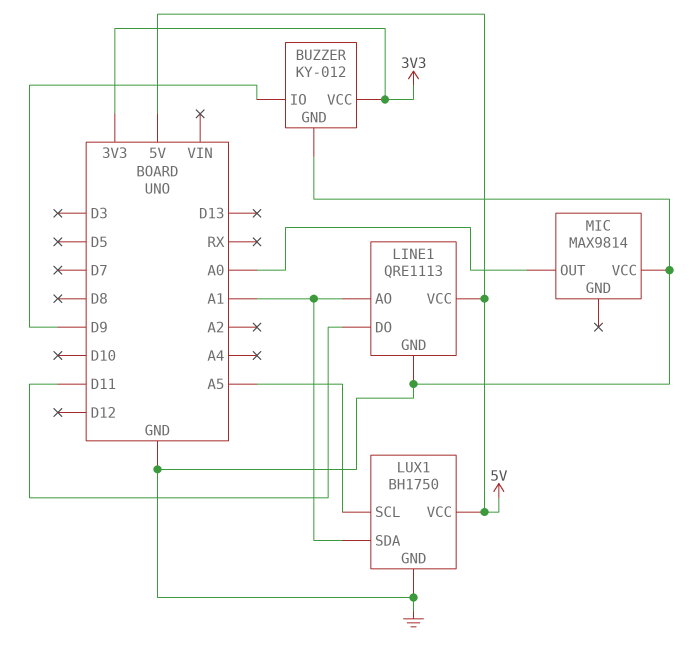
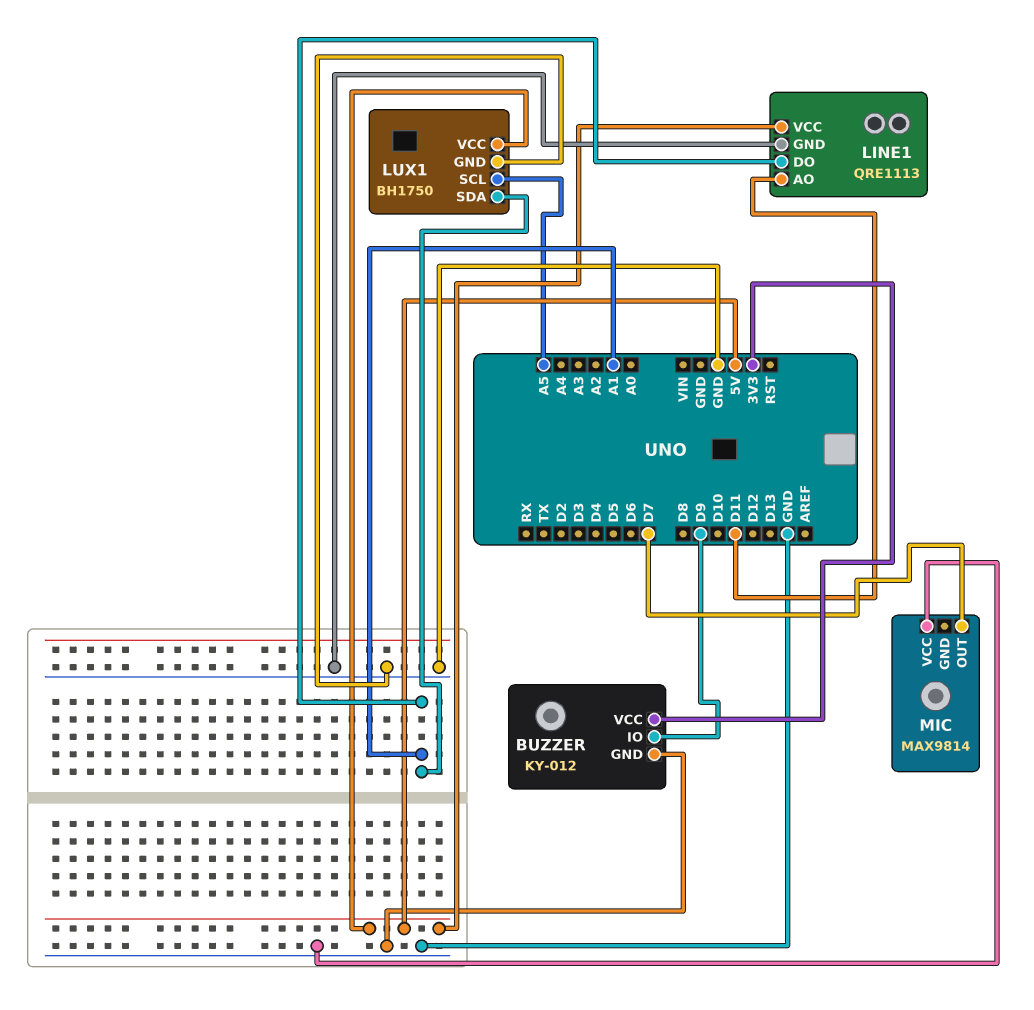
LINE1 pin AO: A1 -> D11
LINE1 pin DO: D11 -> A1
MIC pin OUT: A0 -> D7

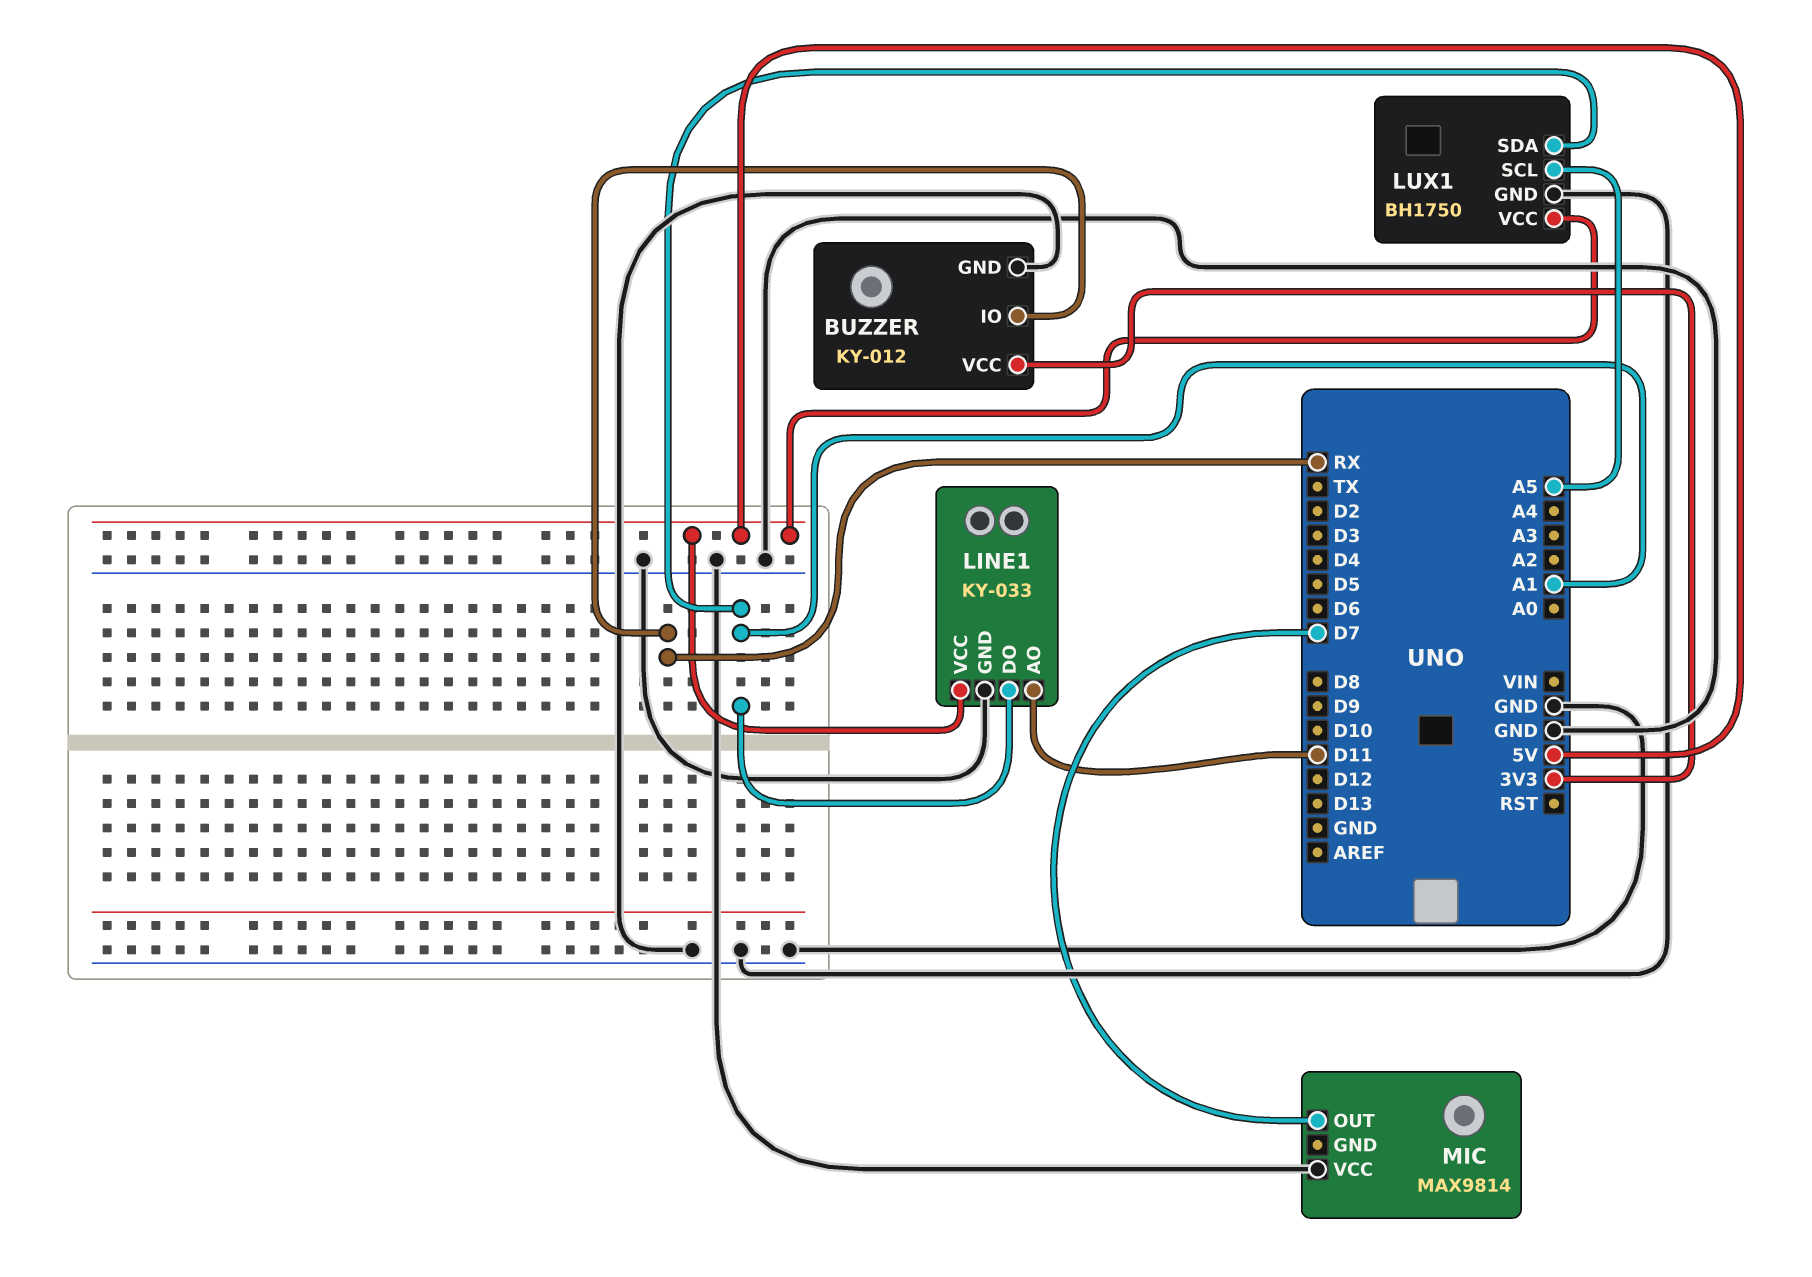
BUZZER pin IO: D9 -> RX
LINE1: QRE1113 -> KY-033

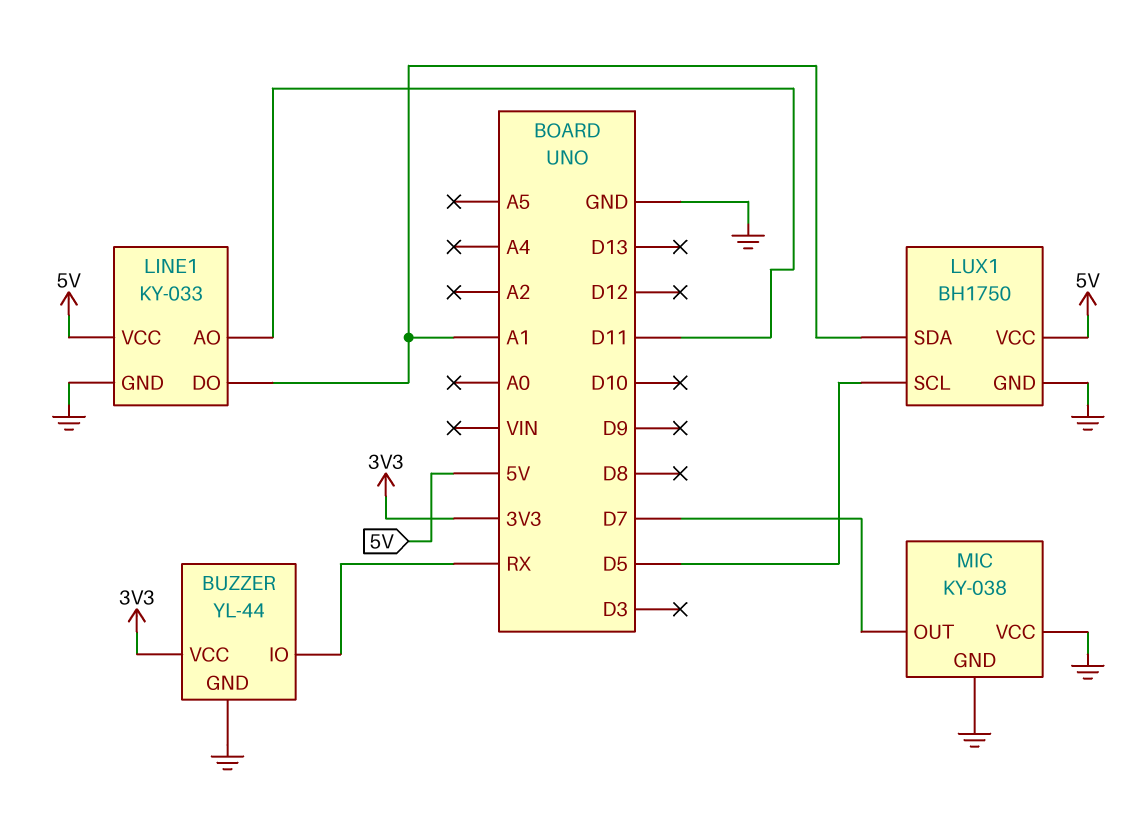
BUZZER: KY-012 -> YL-44
LUX1 pin SCL: A5 -> D5
MIC: MAX9814 -> KY-038
MIC pin GND: none -> GND

